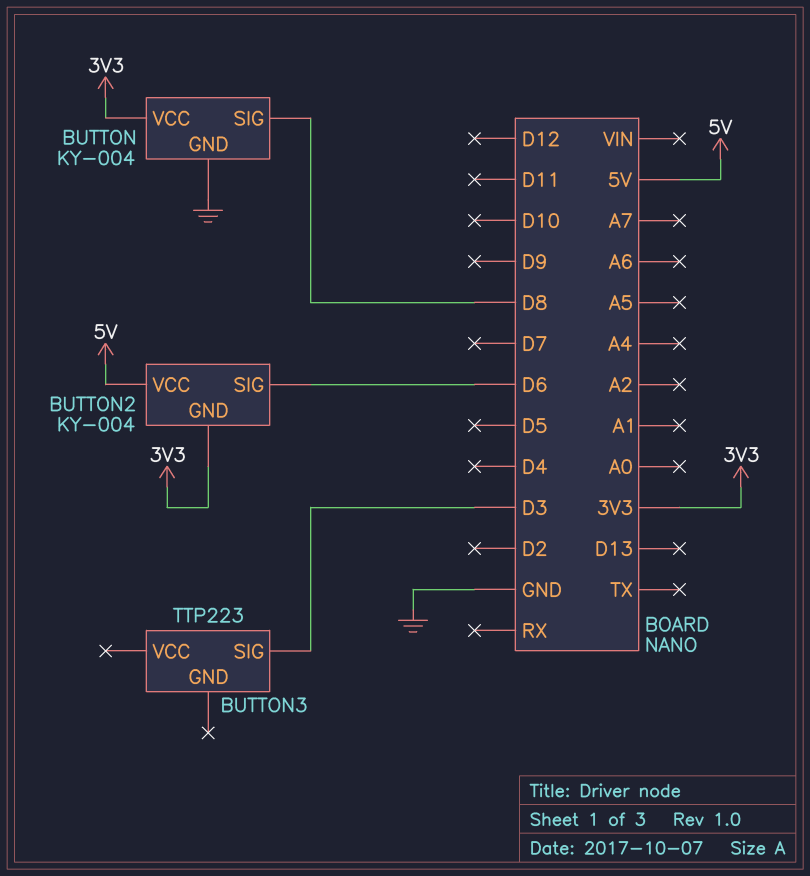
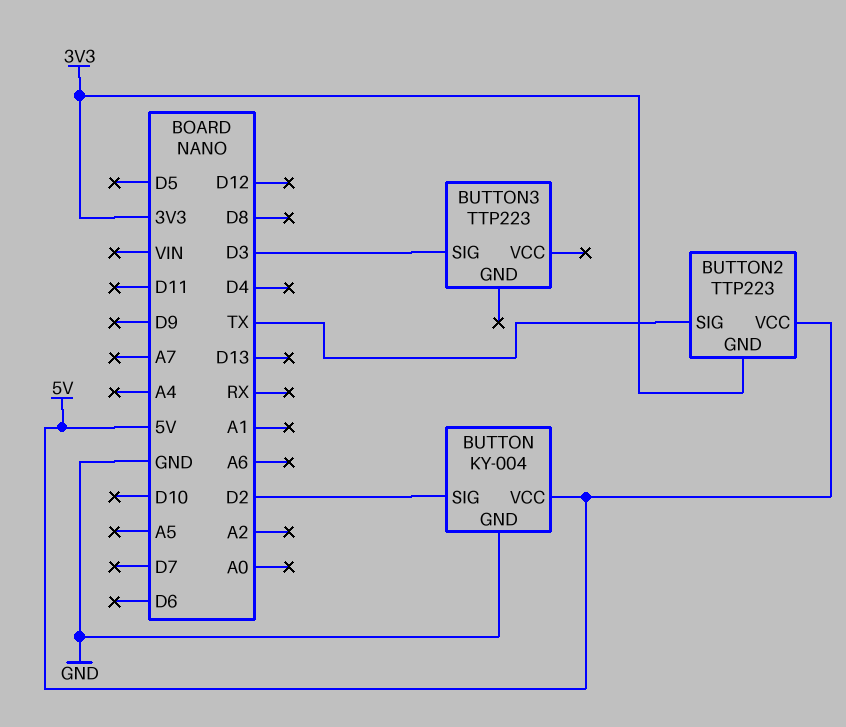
BUTTON pin SIG: D8 -> D2
BUTTON pin VCC: 3V3 -> 5V
BUTTON2: KY-004 -> TTP223
BUTTON2 pin SIG: D6 -> TX

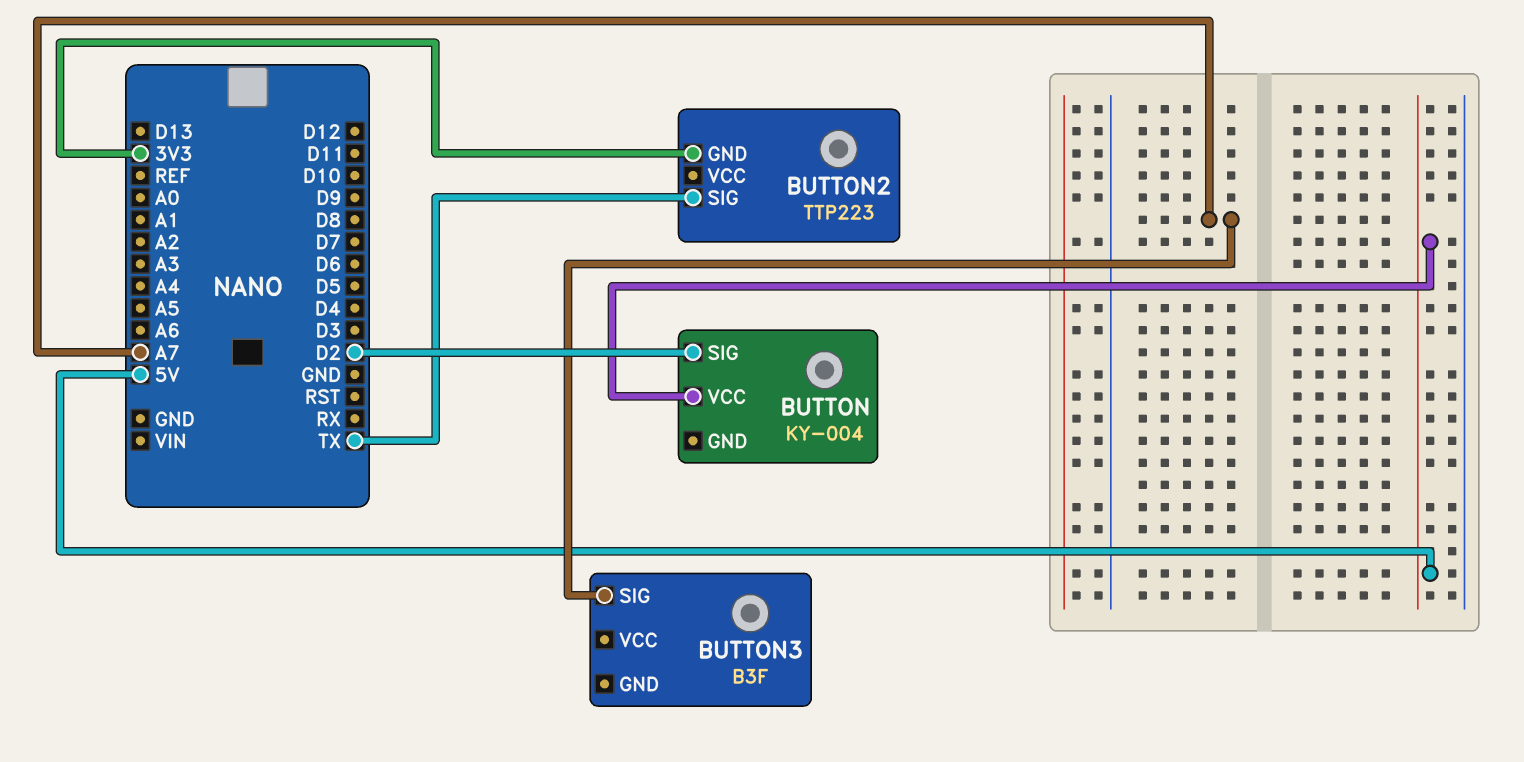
BUTTON pin GND: GND -> none
BUTTON2 pin VCC: 5V -> none
BUTTON3: TTP223 -> B3F
BUTTON3 pin SIG: D3 -> A7

